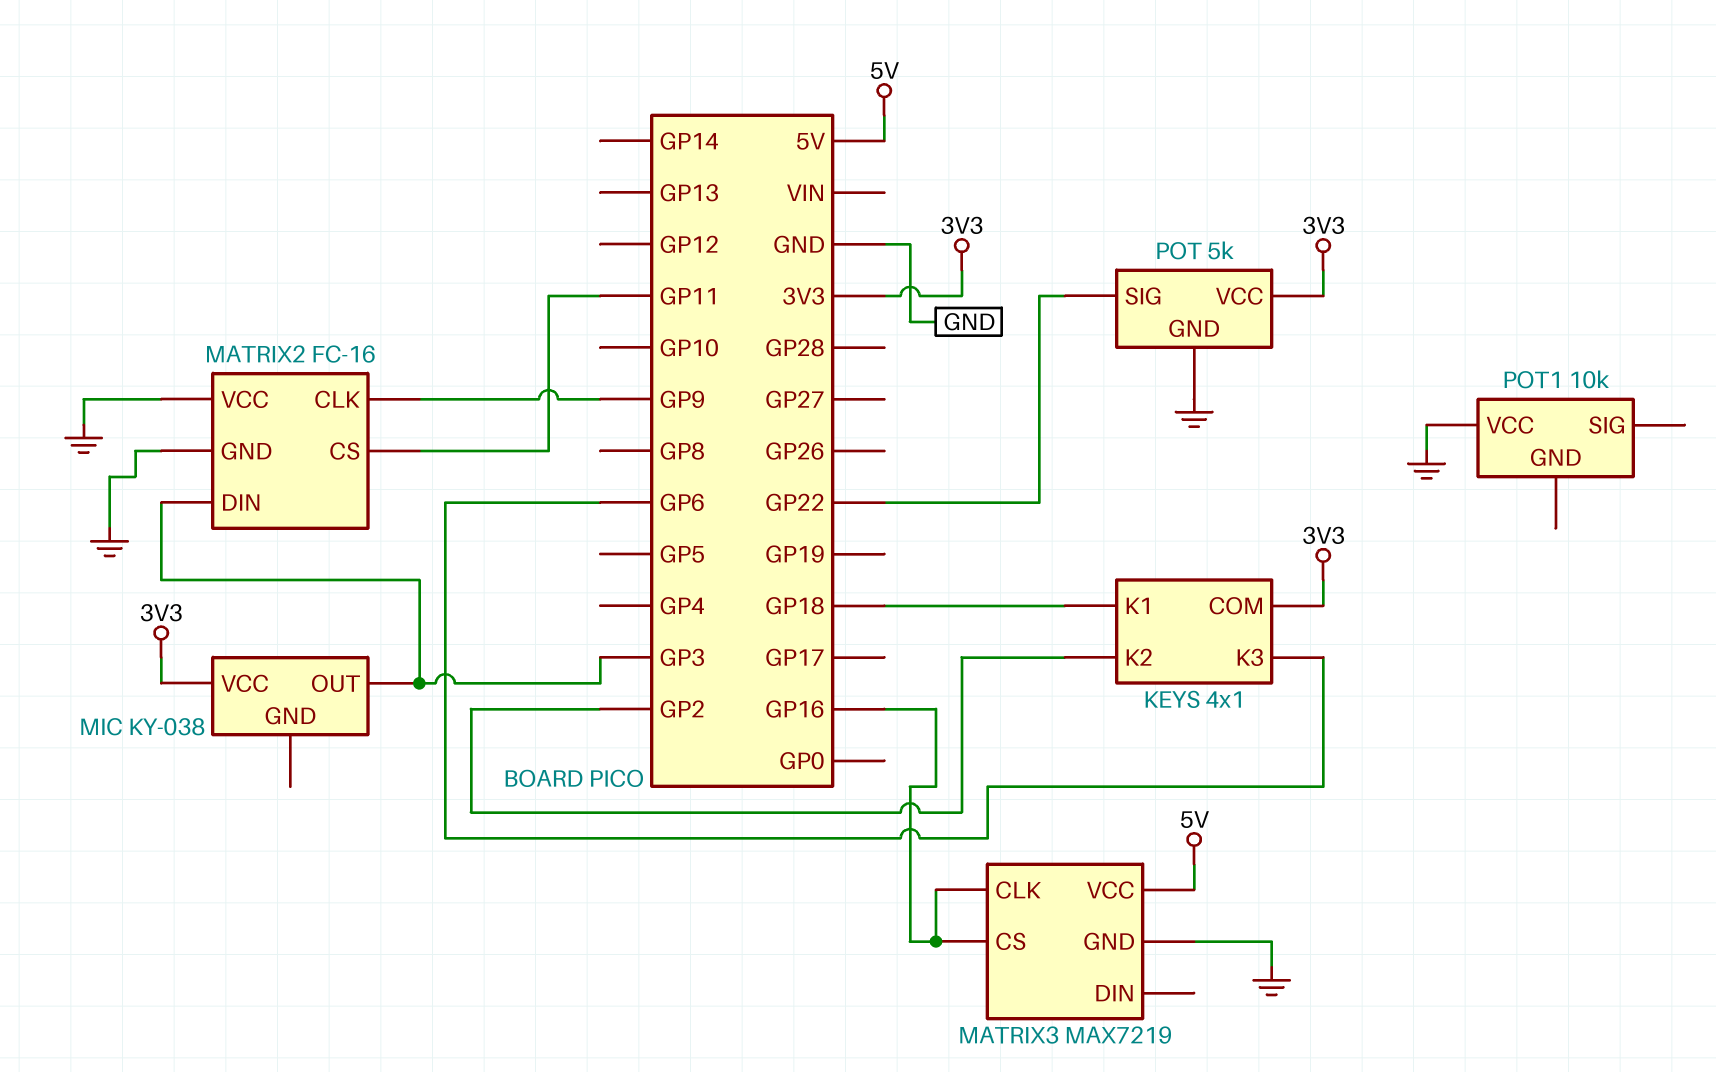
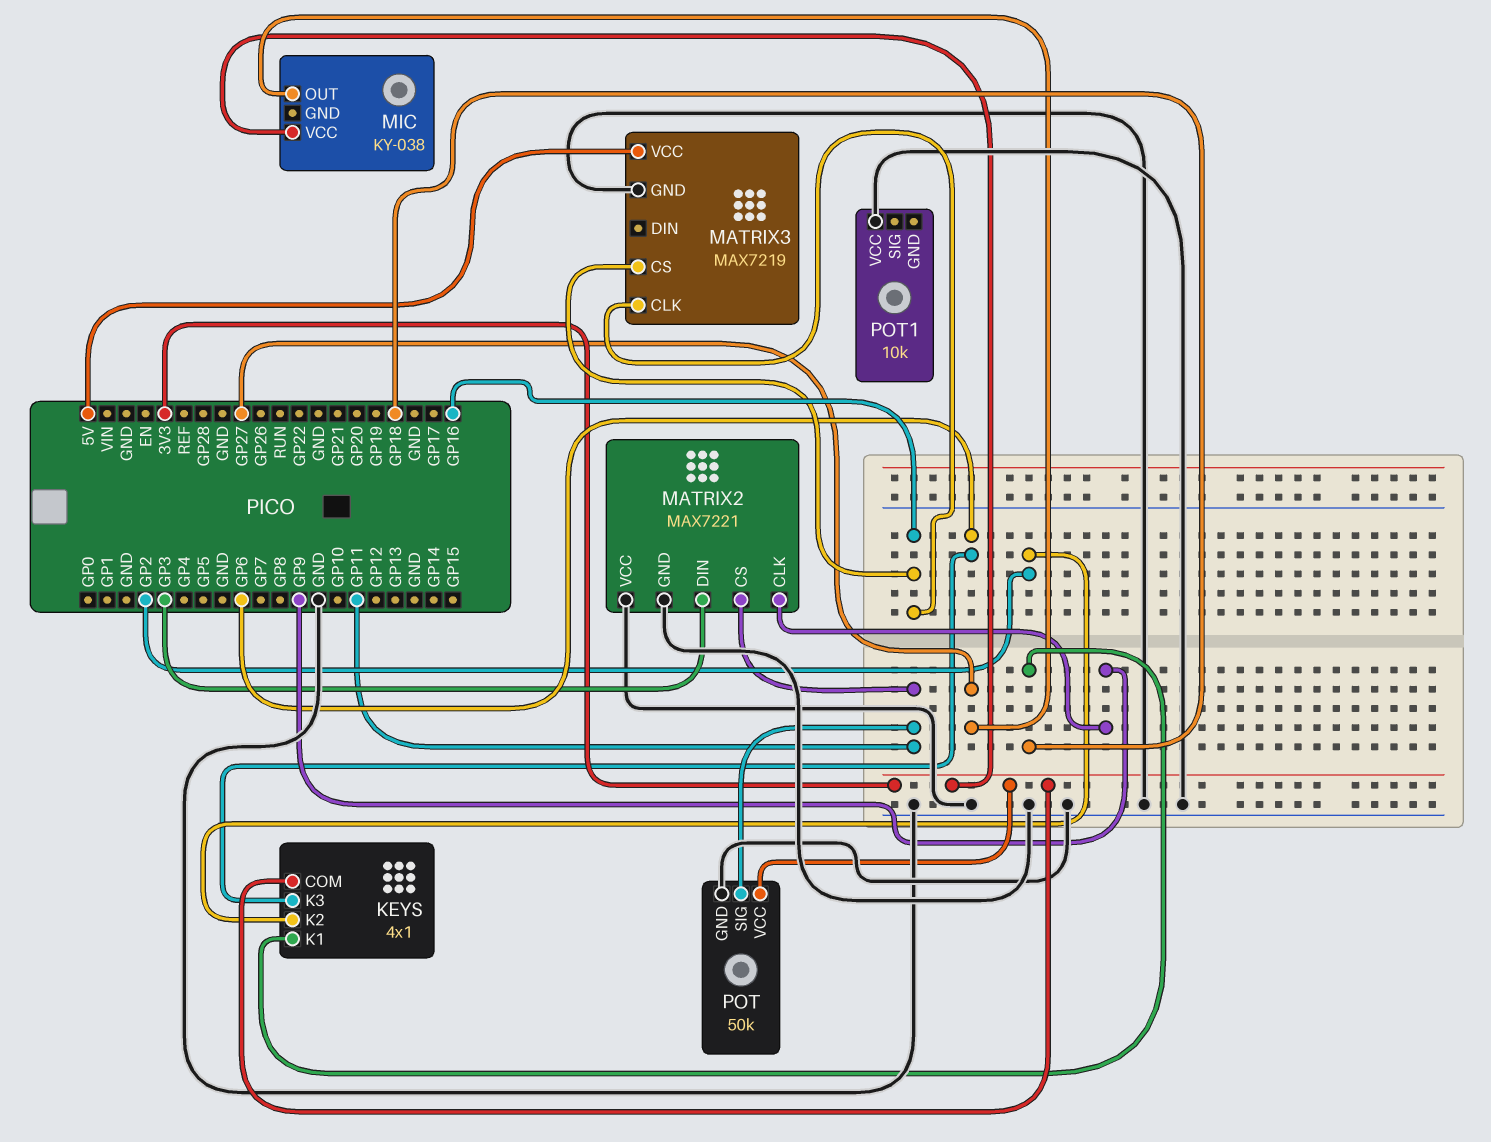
MATRIX2: FC-16 -> MAX7221
MIC pin OUT: GP3 -> GP27
POT: 5k -> 50k
POT pin SIG: GP22 -> GP11

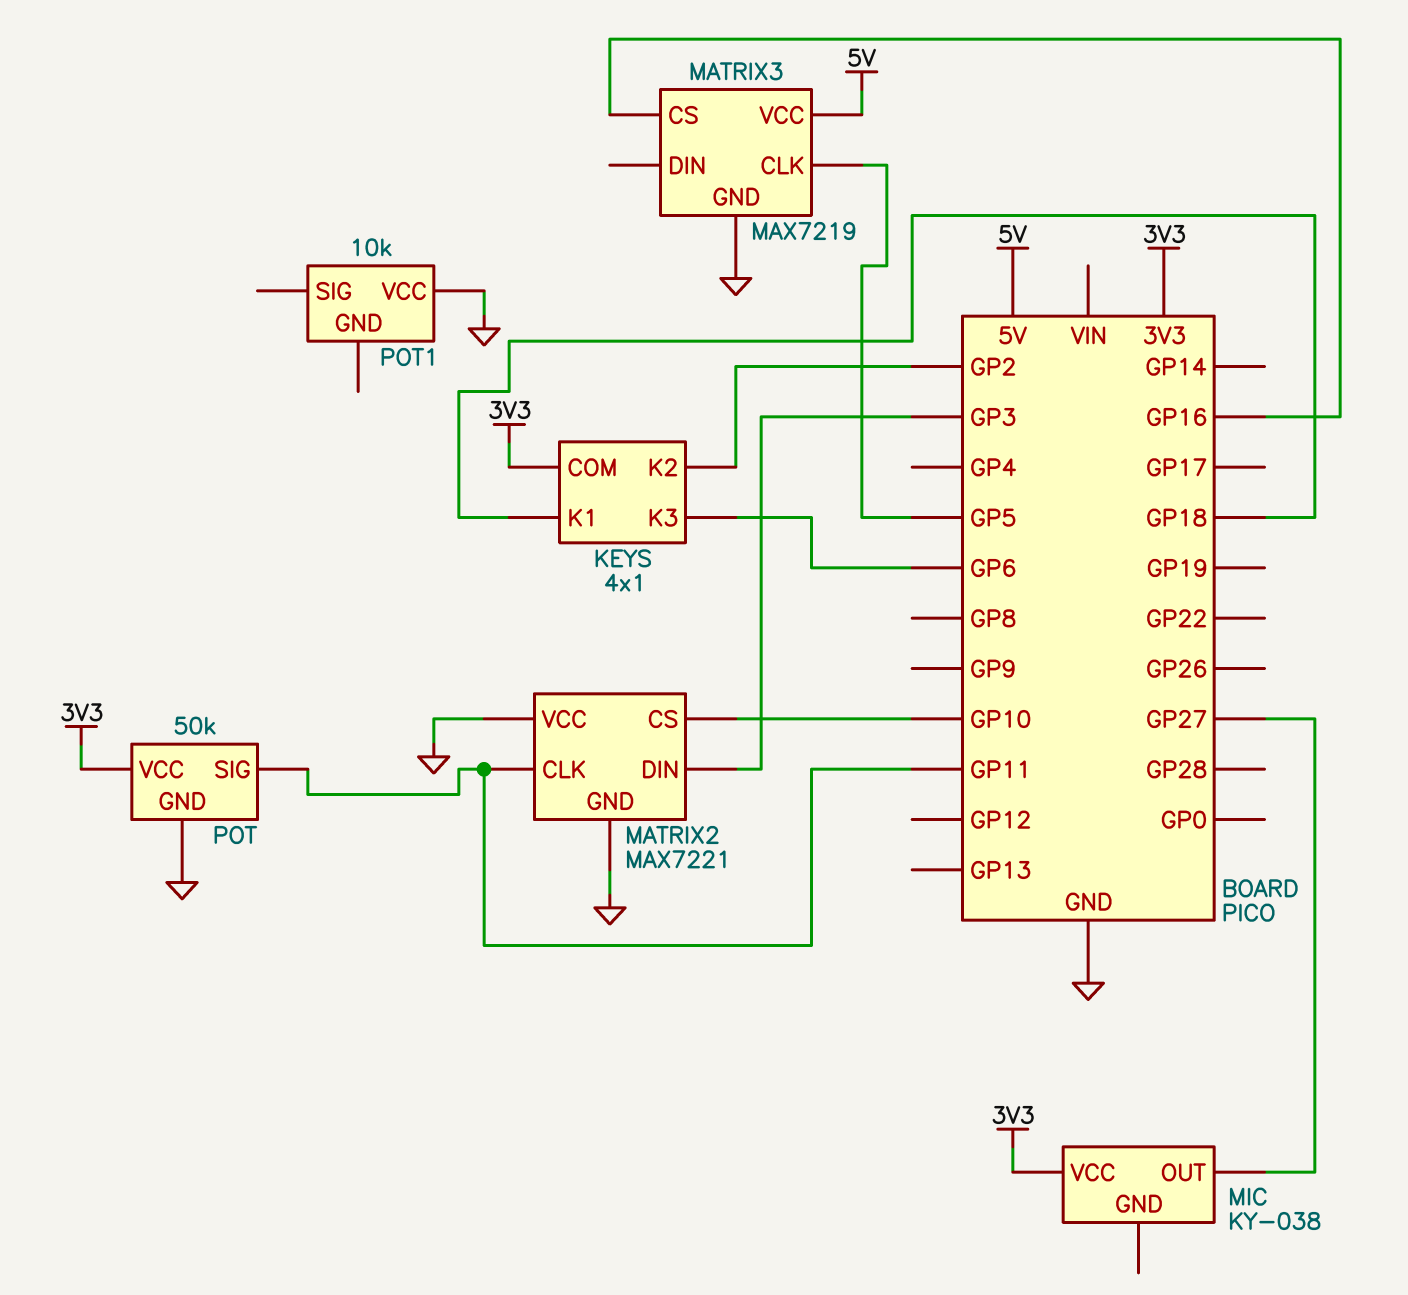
MATRIX2 pin CLK: GP9 -> GP11
MATRIX2 pin CS: GP11 -> GP10
MATRIX3 pin CLK: GP16 -> GP5

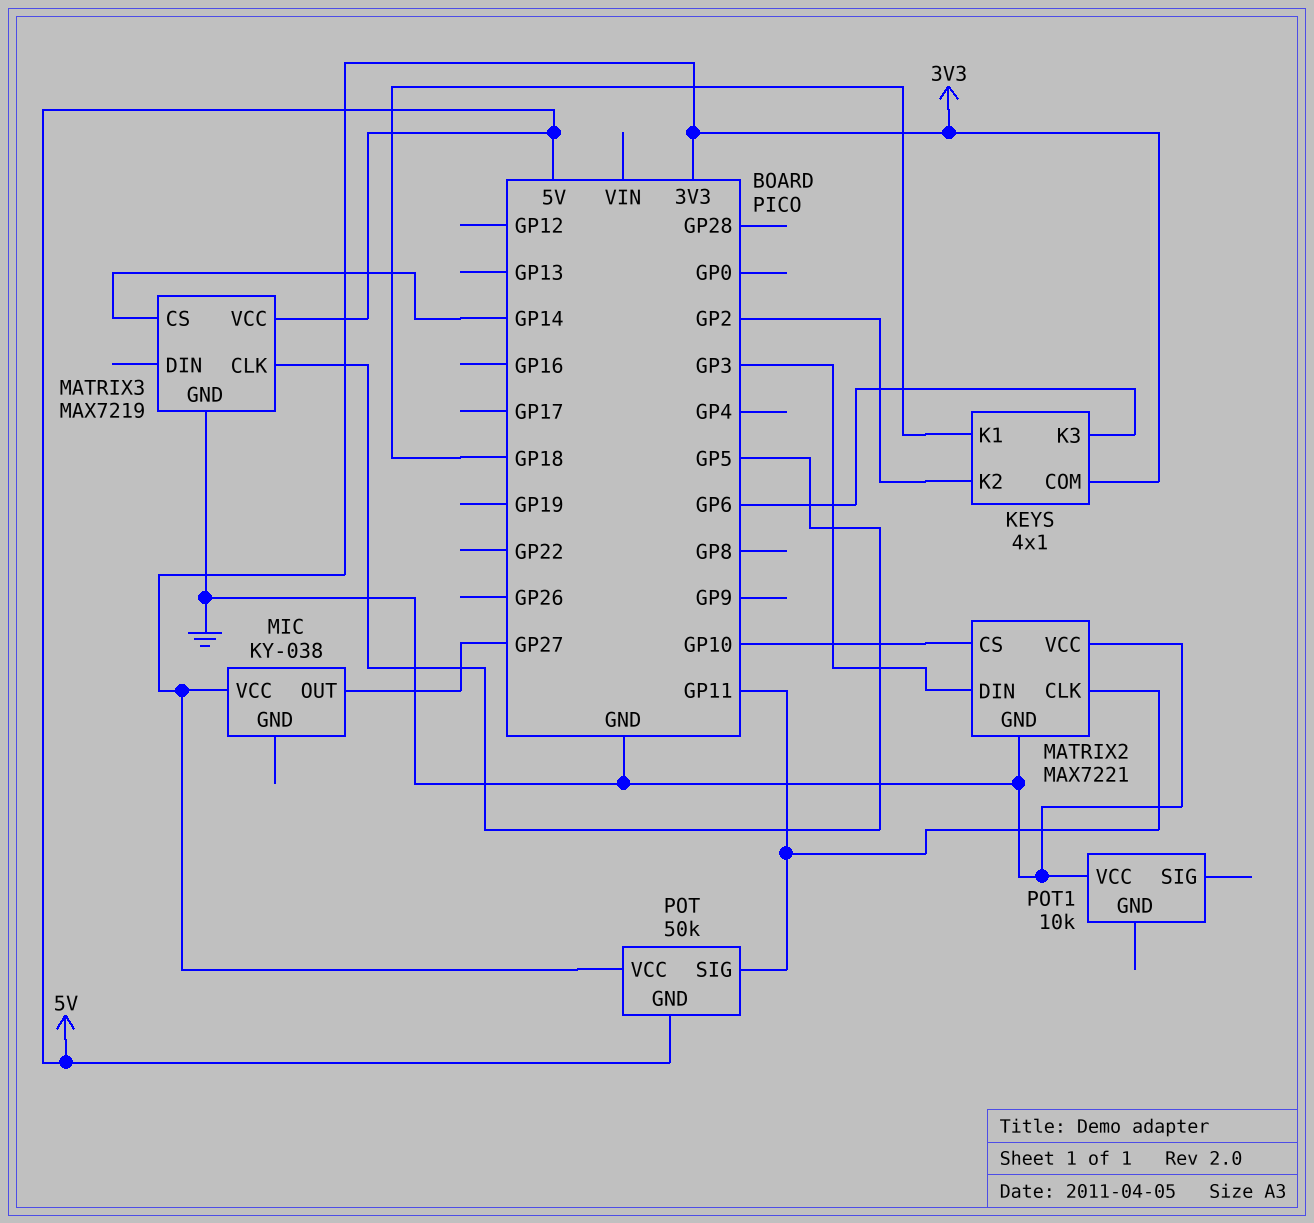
MATRIX3 pin CS: GP16 -> GP14
POT pin GND: GND -> 5V

